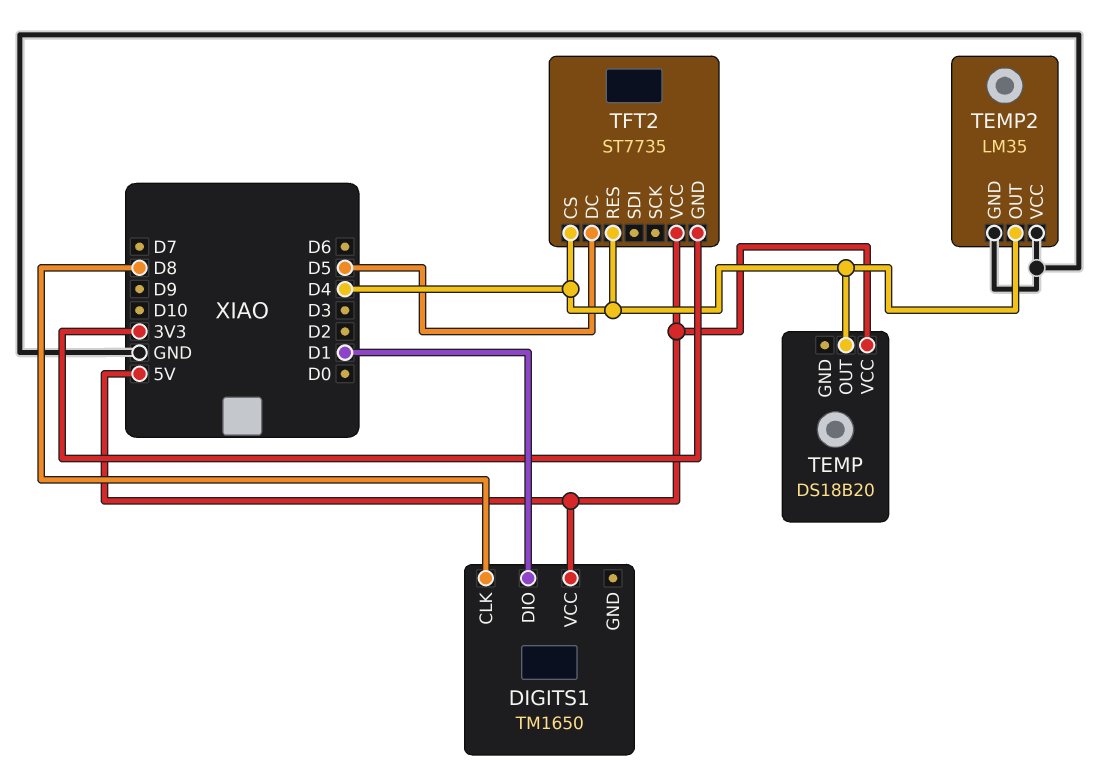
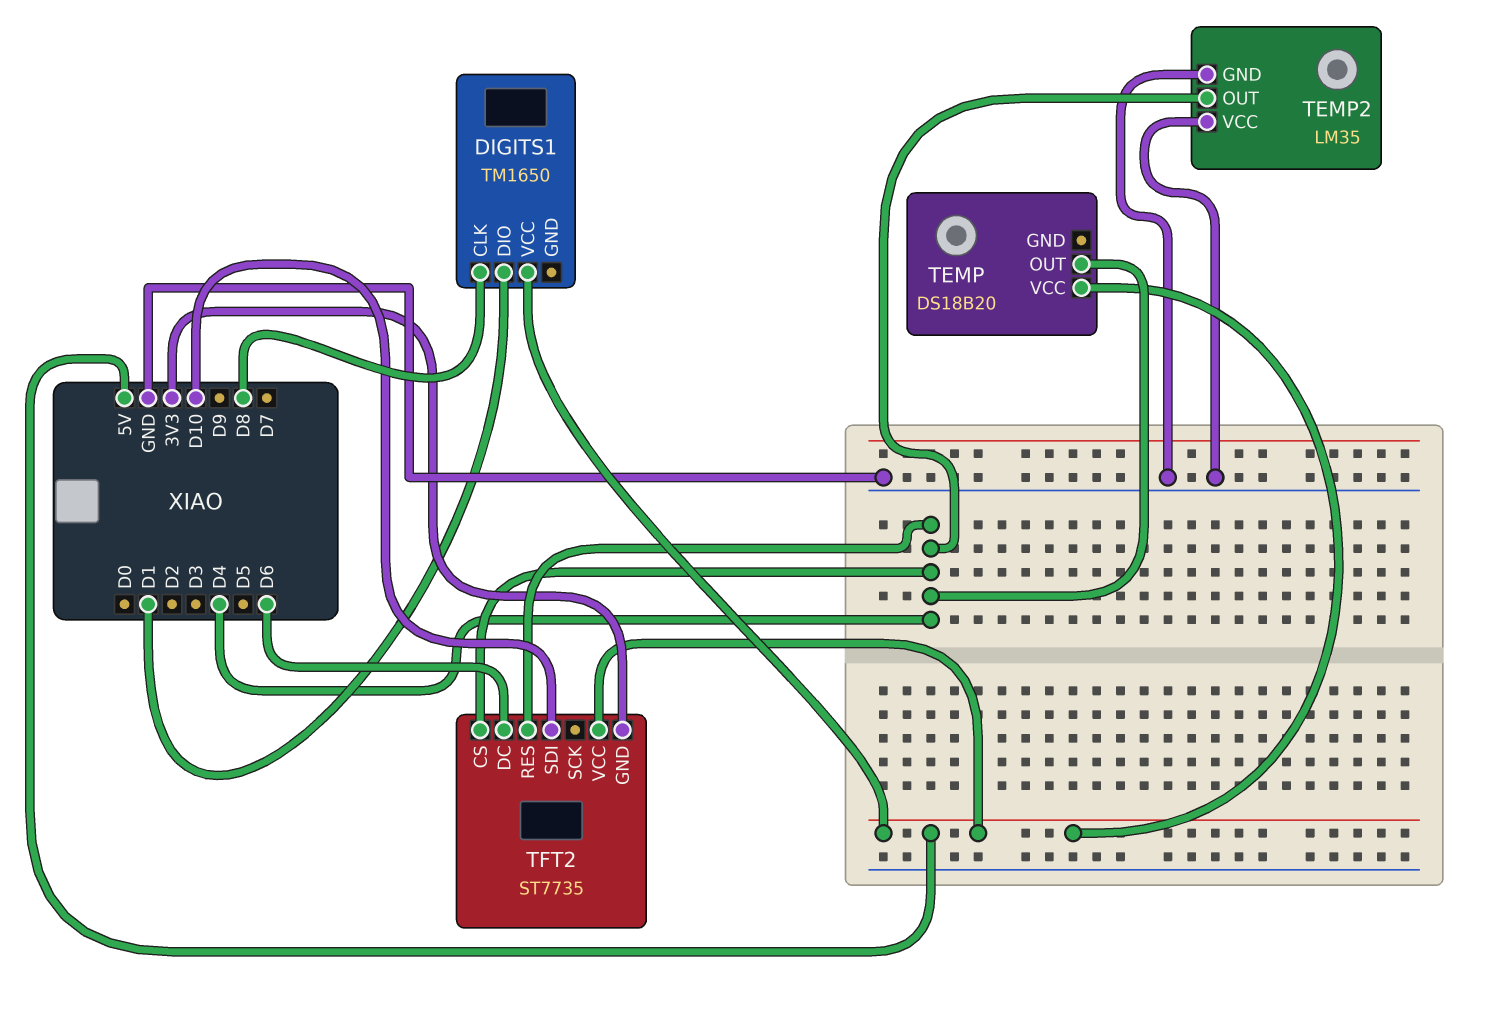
TFT2 pin DC: D5 -> D6
TFT2 pin SDI: none -> D10

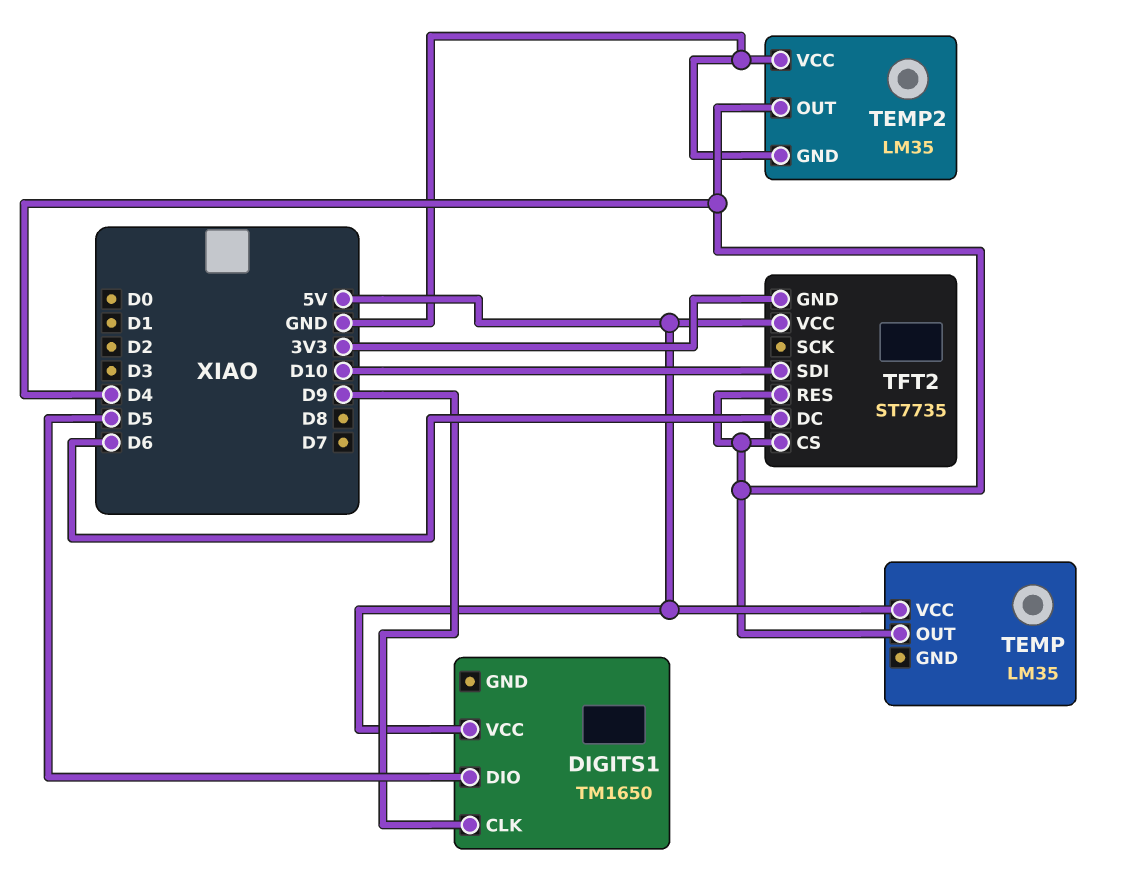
DIGITS1 pin CLK: D8 -> D9
DIGITS1 pin DIO: D1 -> D5
TEMP: DS18B20 -> LM35

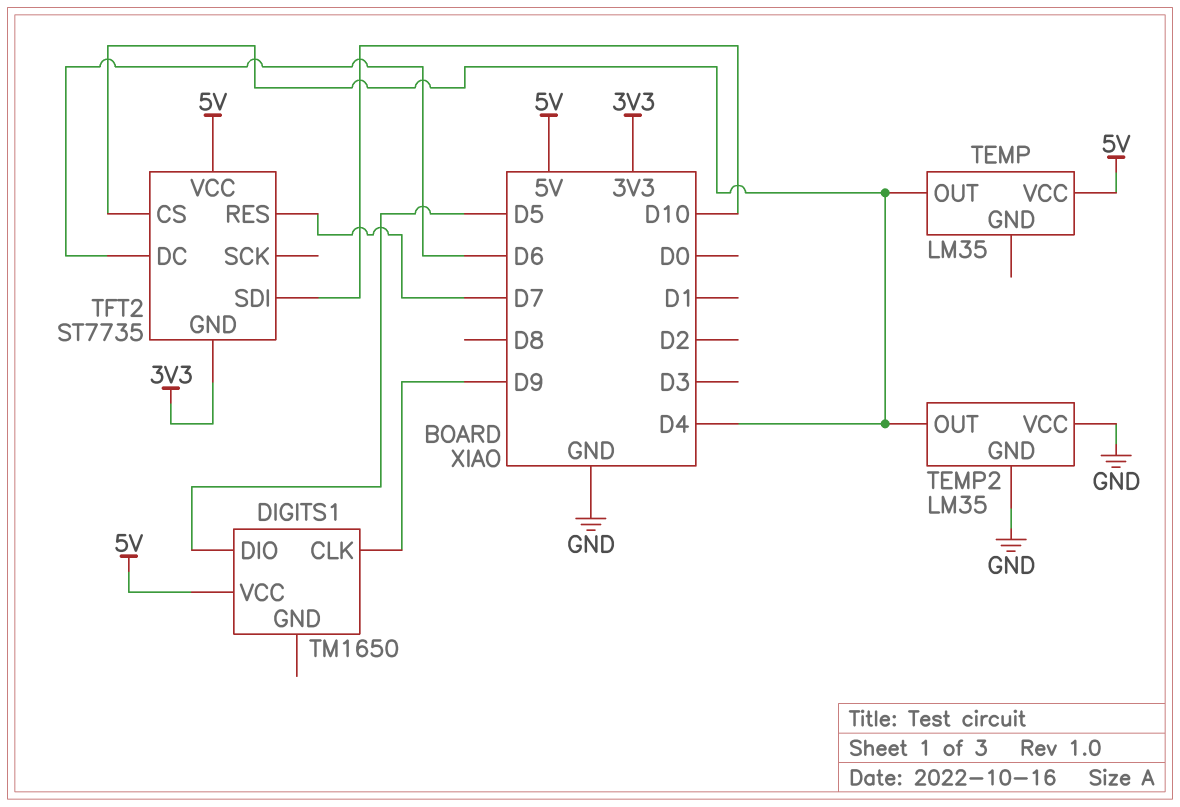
TFT2 pin RES: D4 -> D7

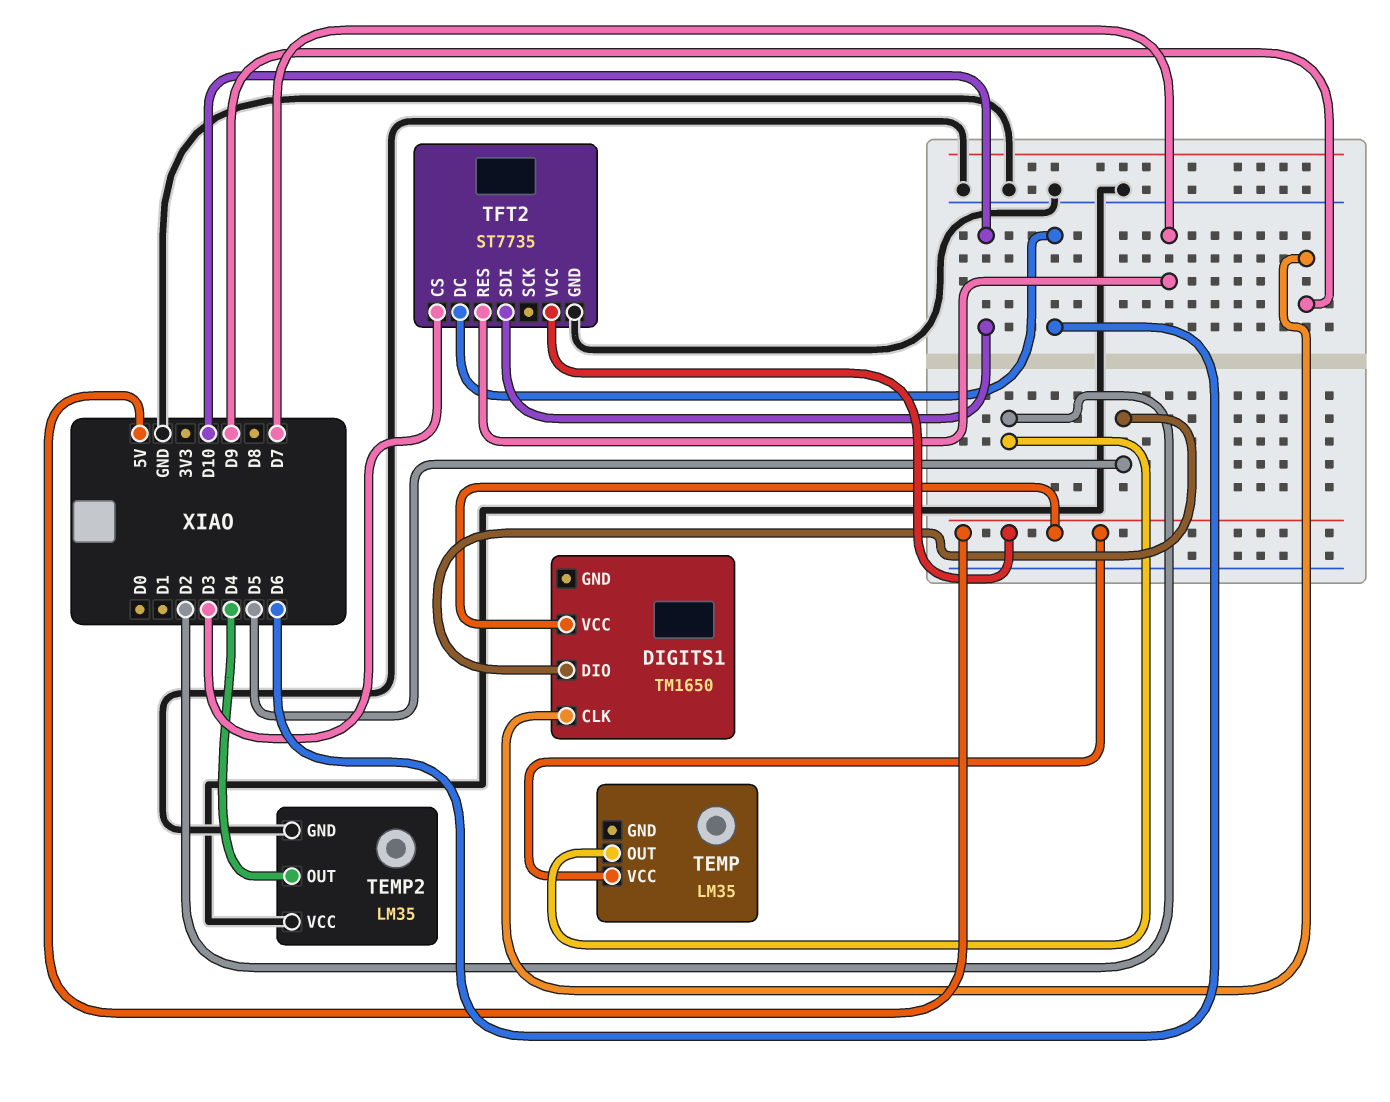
TEMP pin OUT: D4 -> D2
TFT2 pin CS: D4 -> D3
TFT2 pin GND: 3V3 -> GND

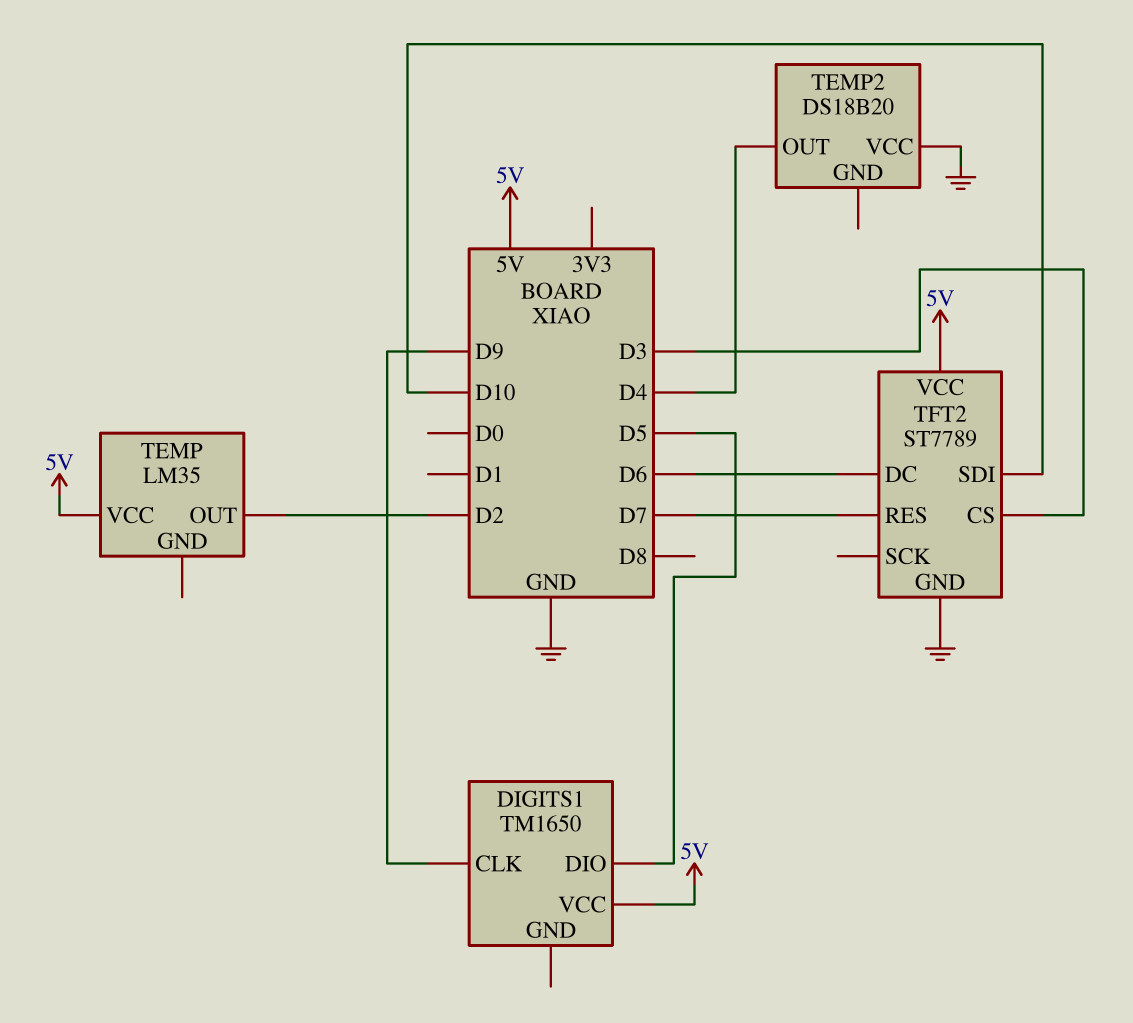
TEMP2: LM35 -> DS18B20
TEMP2 pin GND: GND -> none
TFT2: ST7735 -> ST7789

